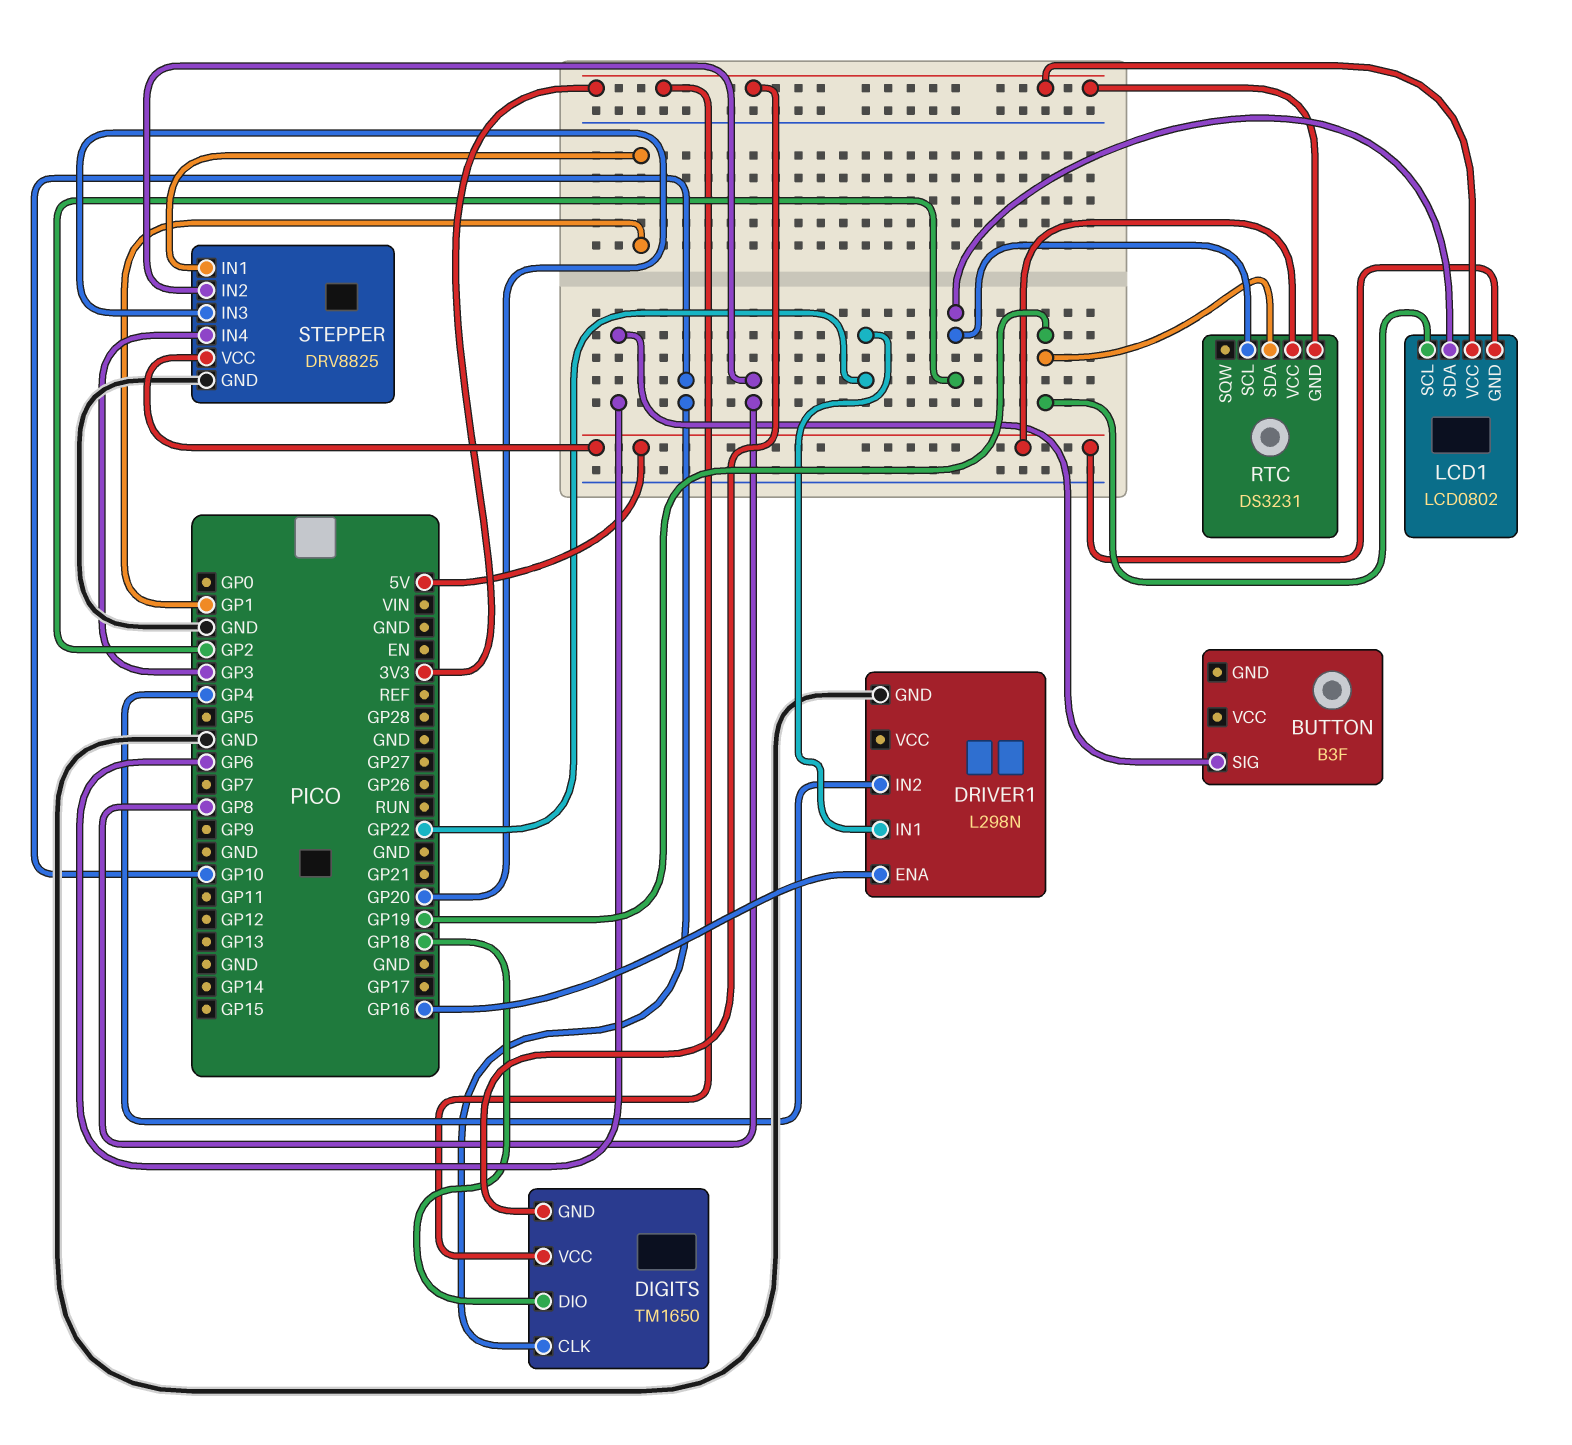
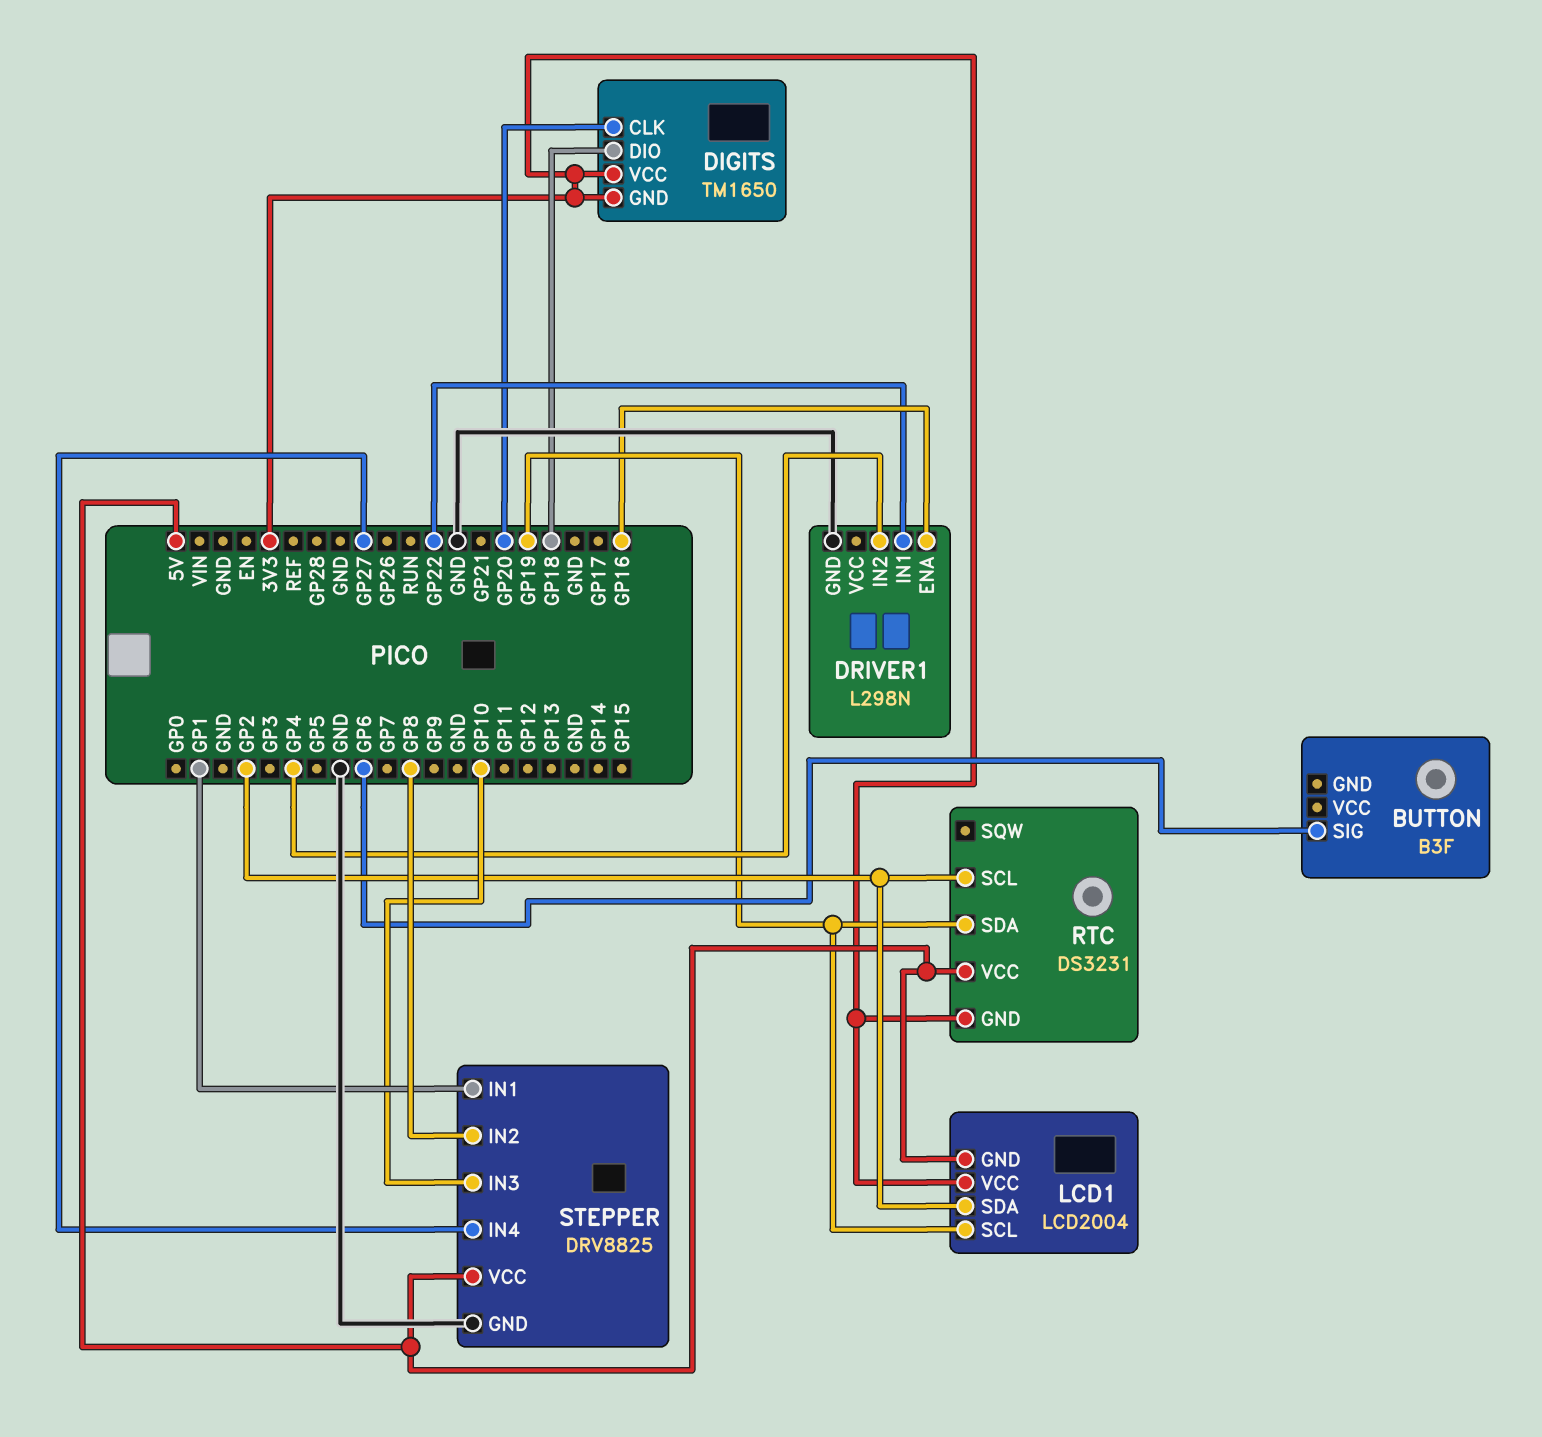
DIGITS pin CLK: GP10 -> GP20
LCD1: LCD0802 -> LCD2004
STEPPER pin IN3: GP20 -> GP10
STEPPER pin IN4: GP3 -> GP27

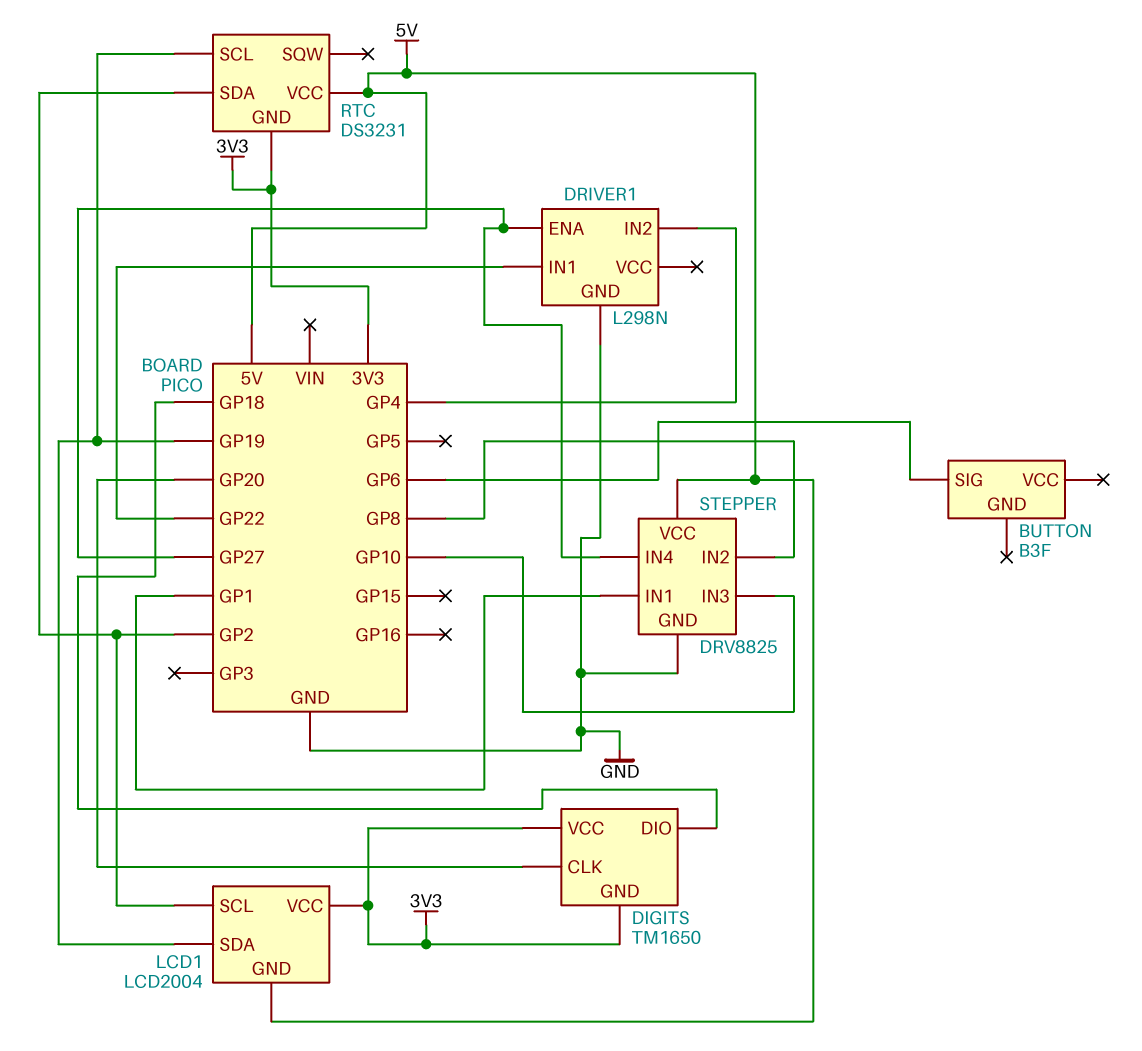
DRIVER1 pin ENA: GP16 -> GP27
LCD1 pin SCL: GP19 -> GP2
LCD1 pin SDA: GP2 -> GP19
RTC pin SCL: GP2 -> GP19
RTC pin SDA: GP19 -> GP2

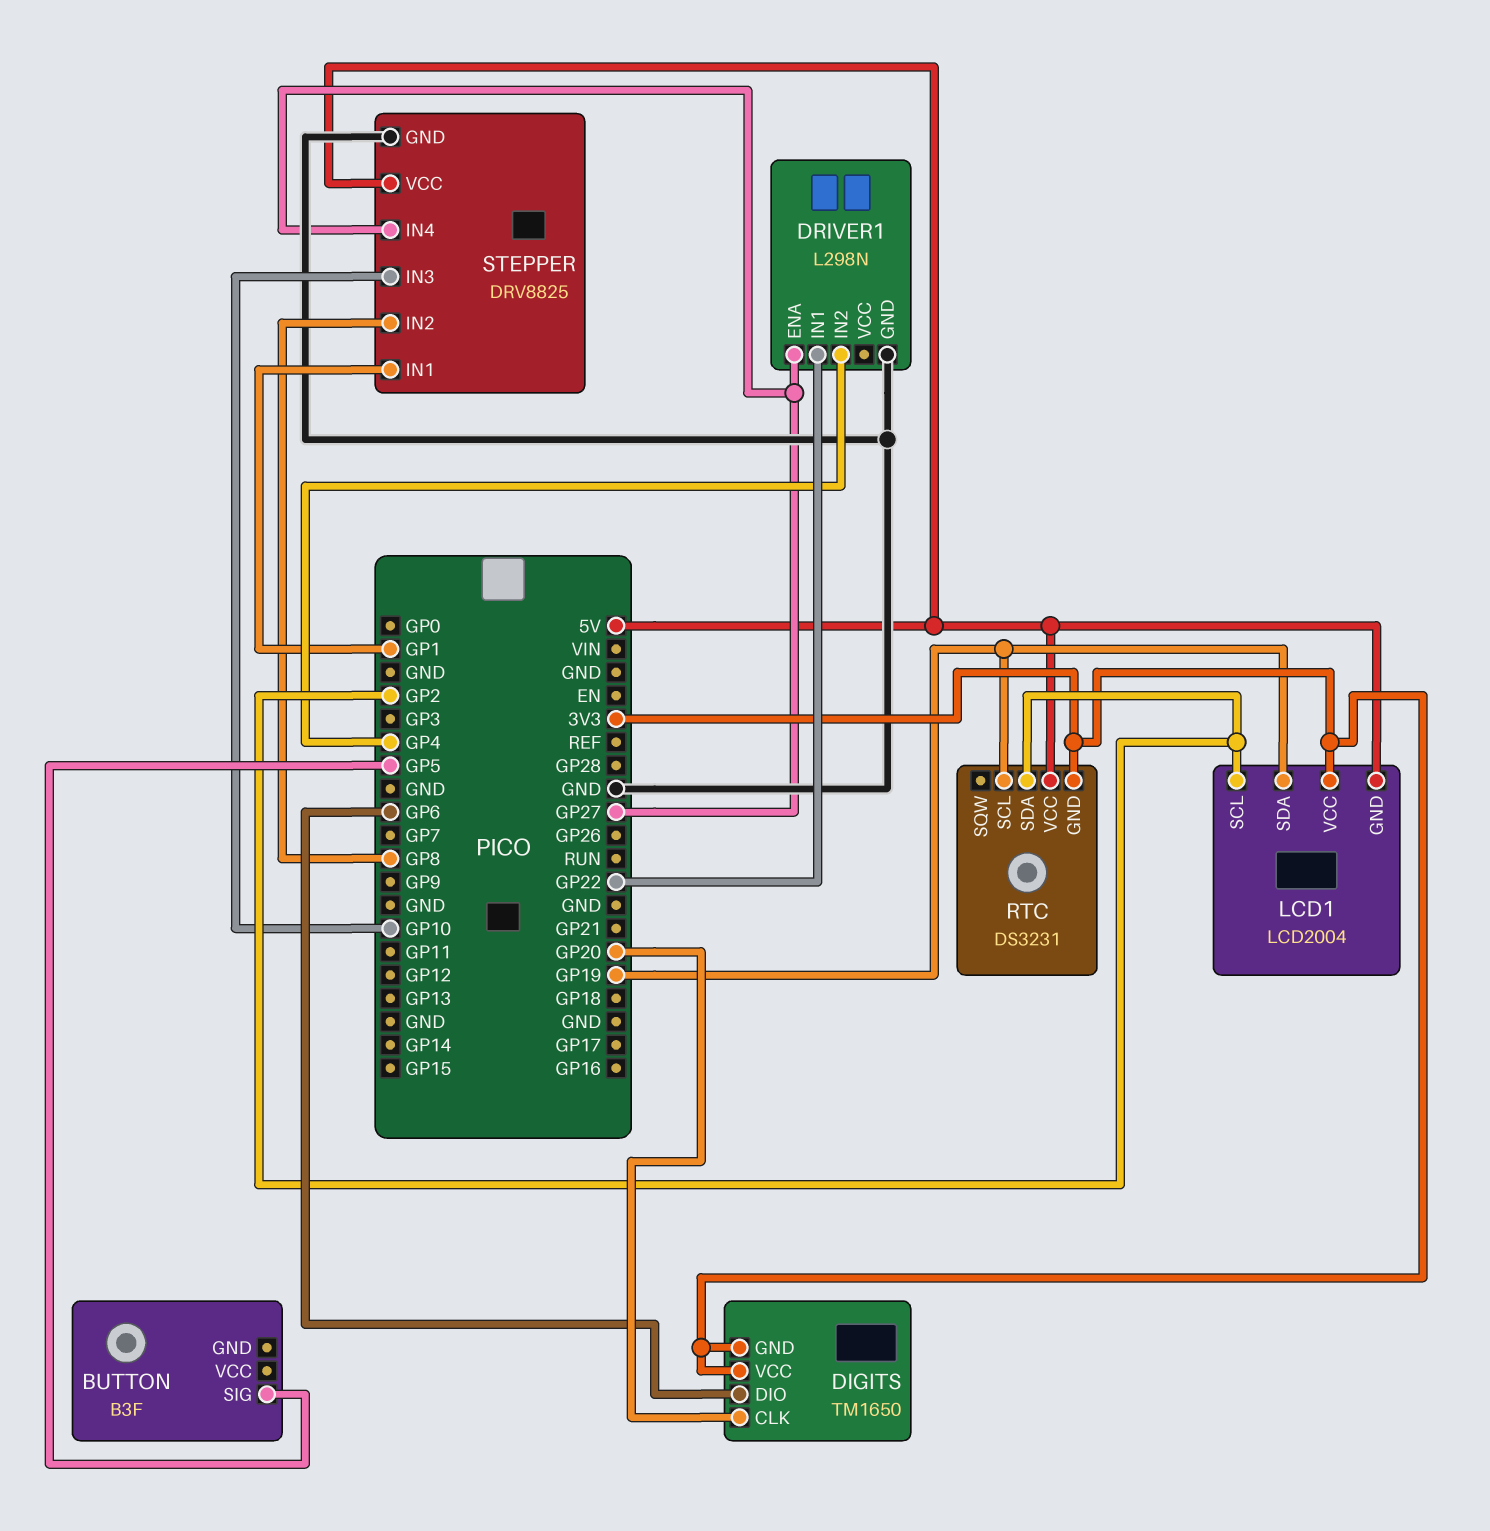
BUTTON pin SIG: GP6 -> GP5
DIGITS pin DIO: GP18 -> GP6

